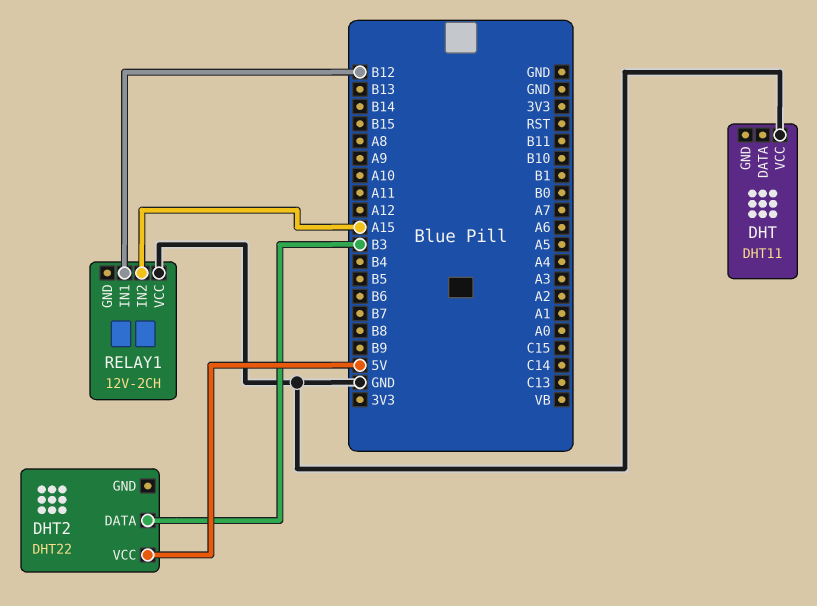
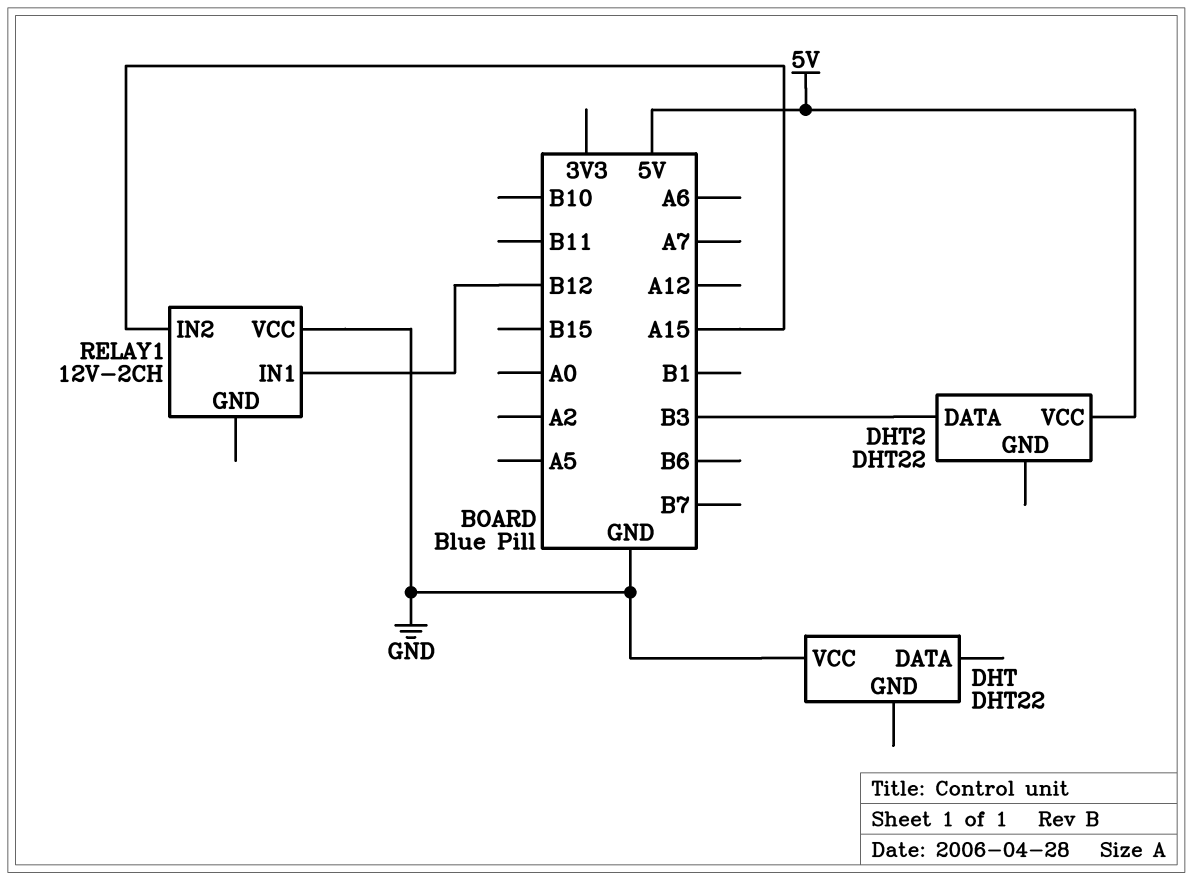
DHT: DHT11 -> DHT22

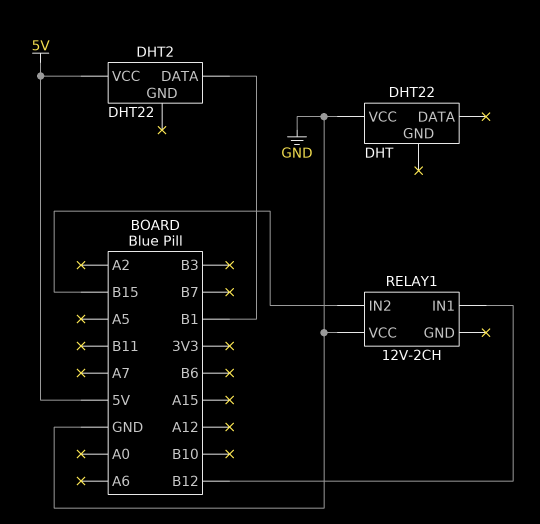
DHT2 pin DATA: B3 -> B1
RELAY1 pin IN2: A15 -> B15

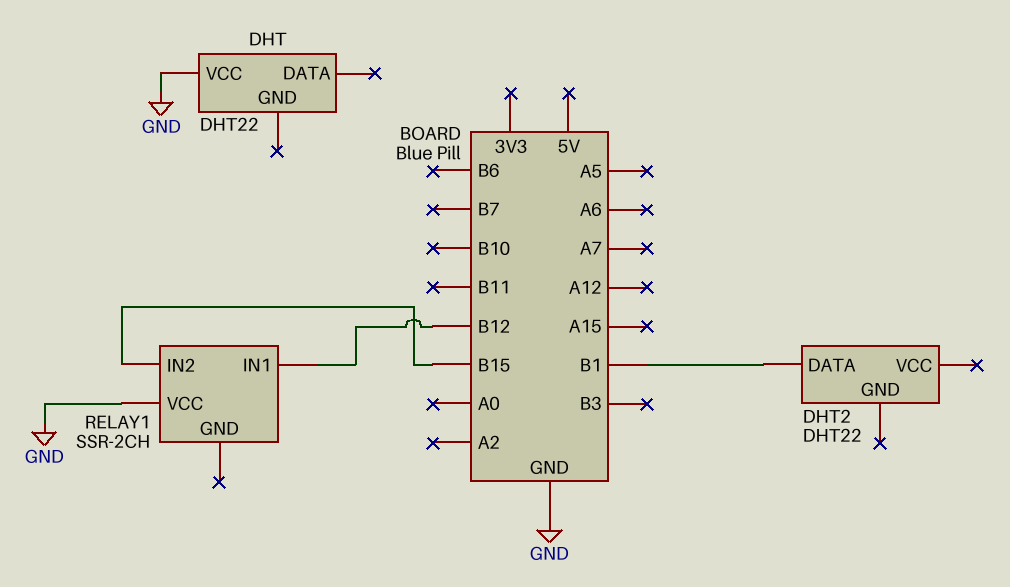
DHT2 pin VCC: 5V -> none
RELAY1: 12V-2CH -> SSR-2CH

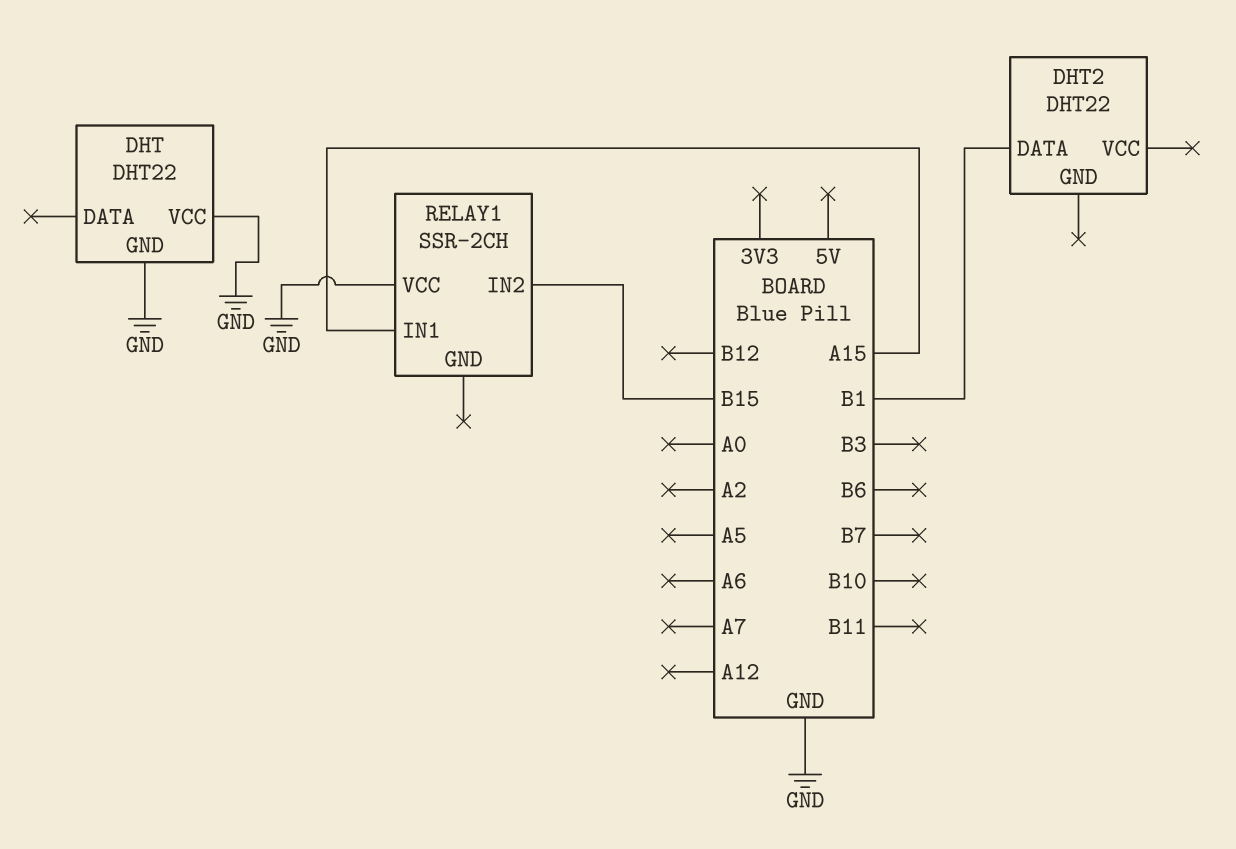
DHT pin GND: none -> GND
RELAY1 pin IN1: B12 -> A15

